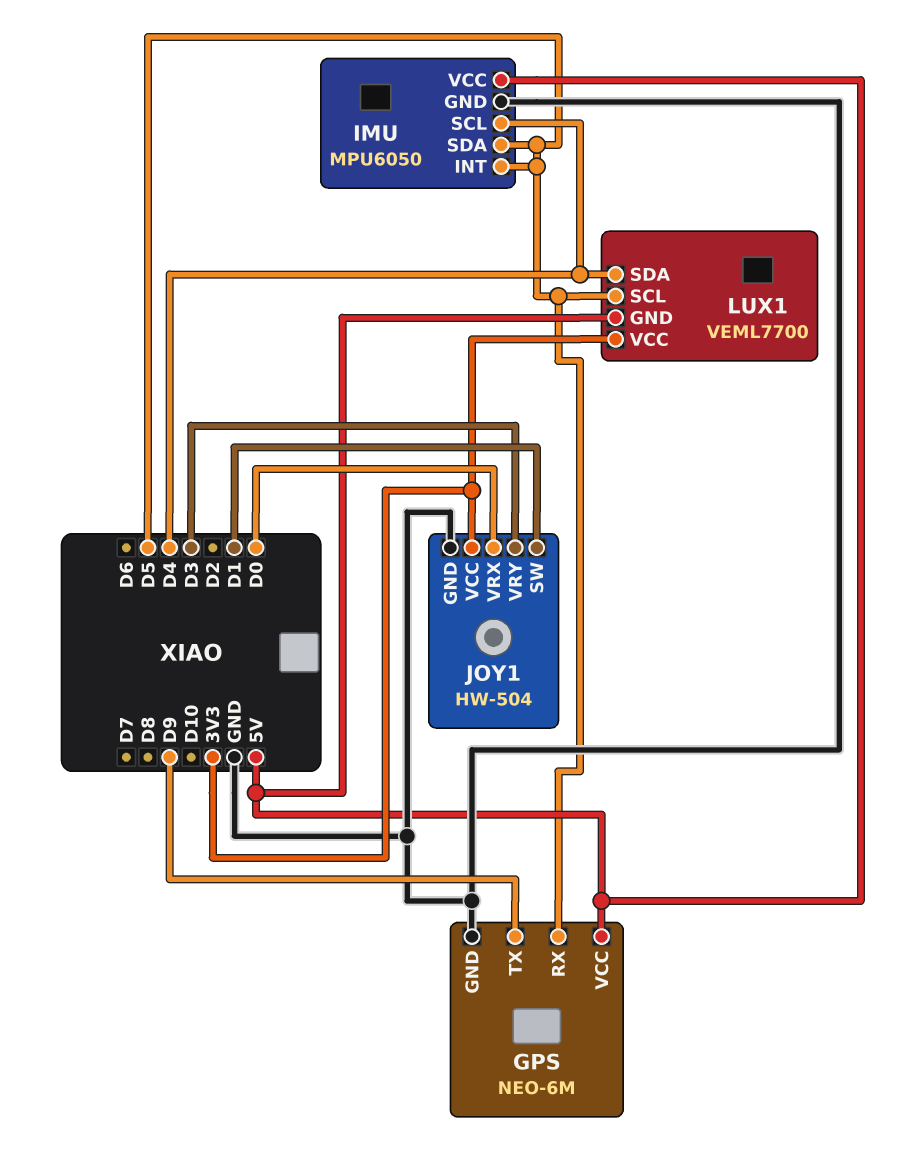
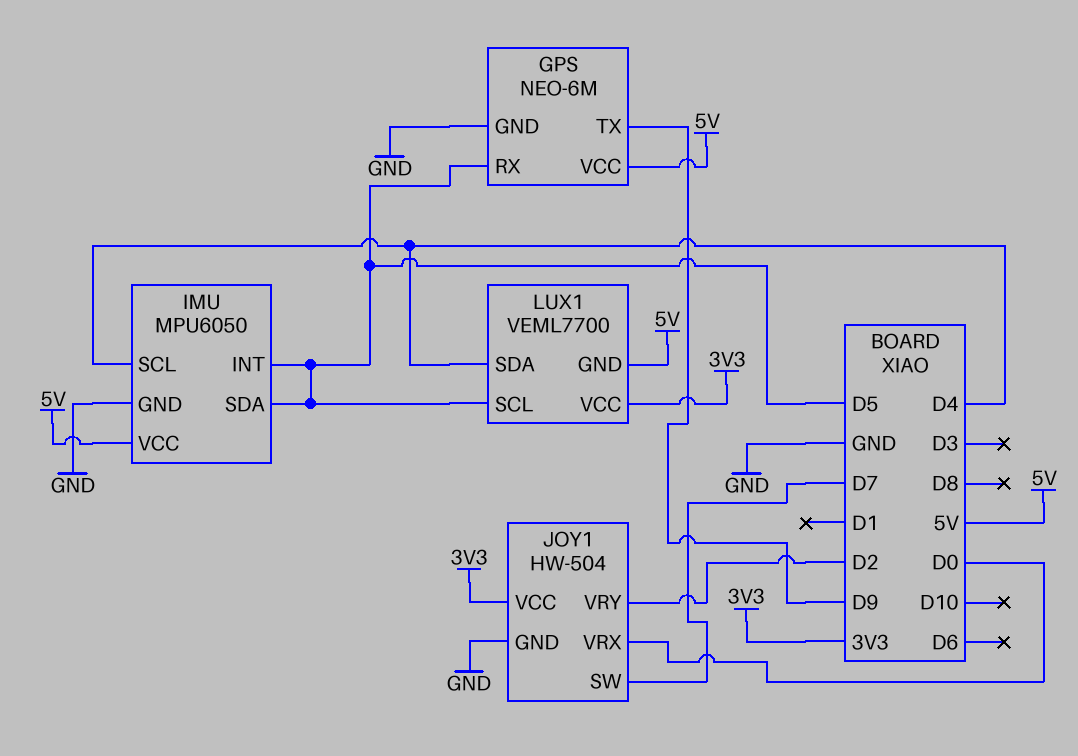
JOY1 pin SW: D1 -> D7
JOY1 pin VRY: D3 -> D2

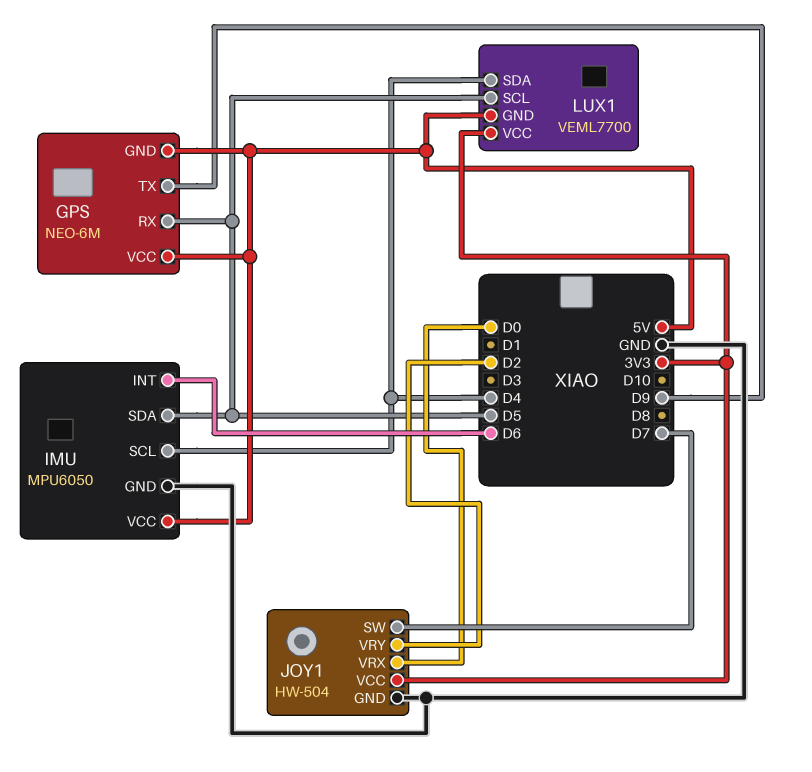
GPS pin GND: GND -> 5V
IMU pin INT: D5 -> D6

